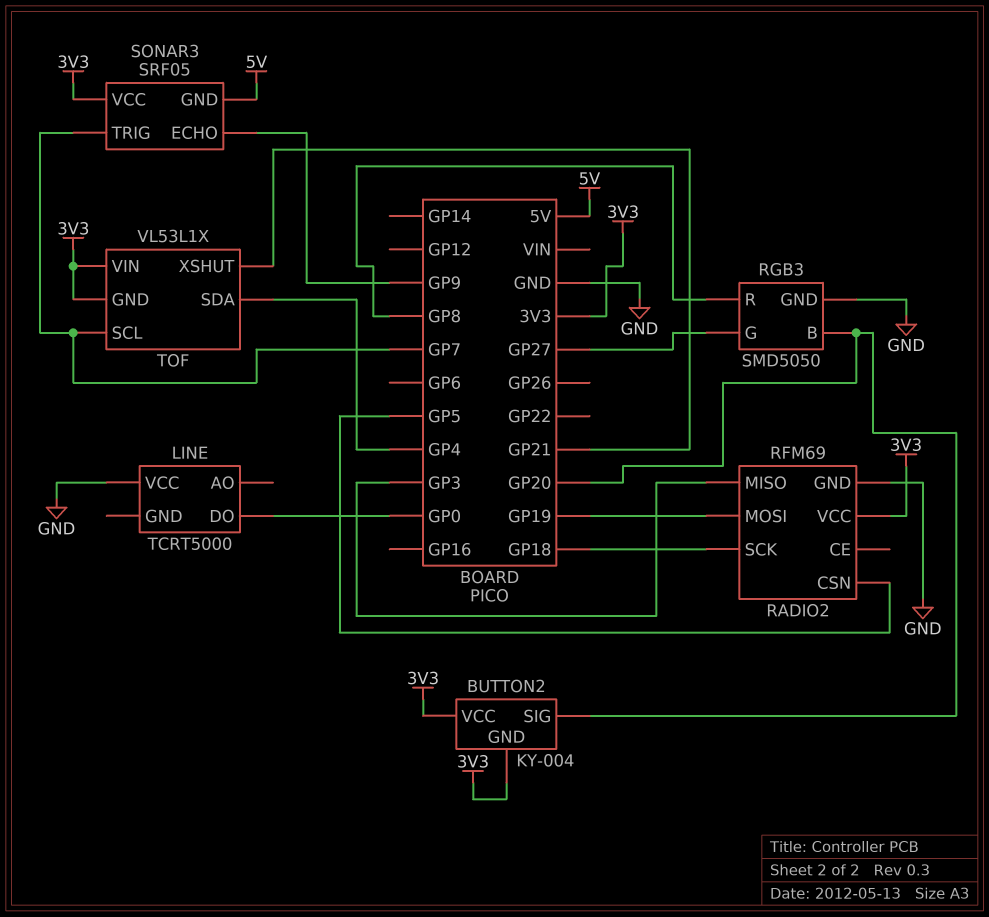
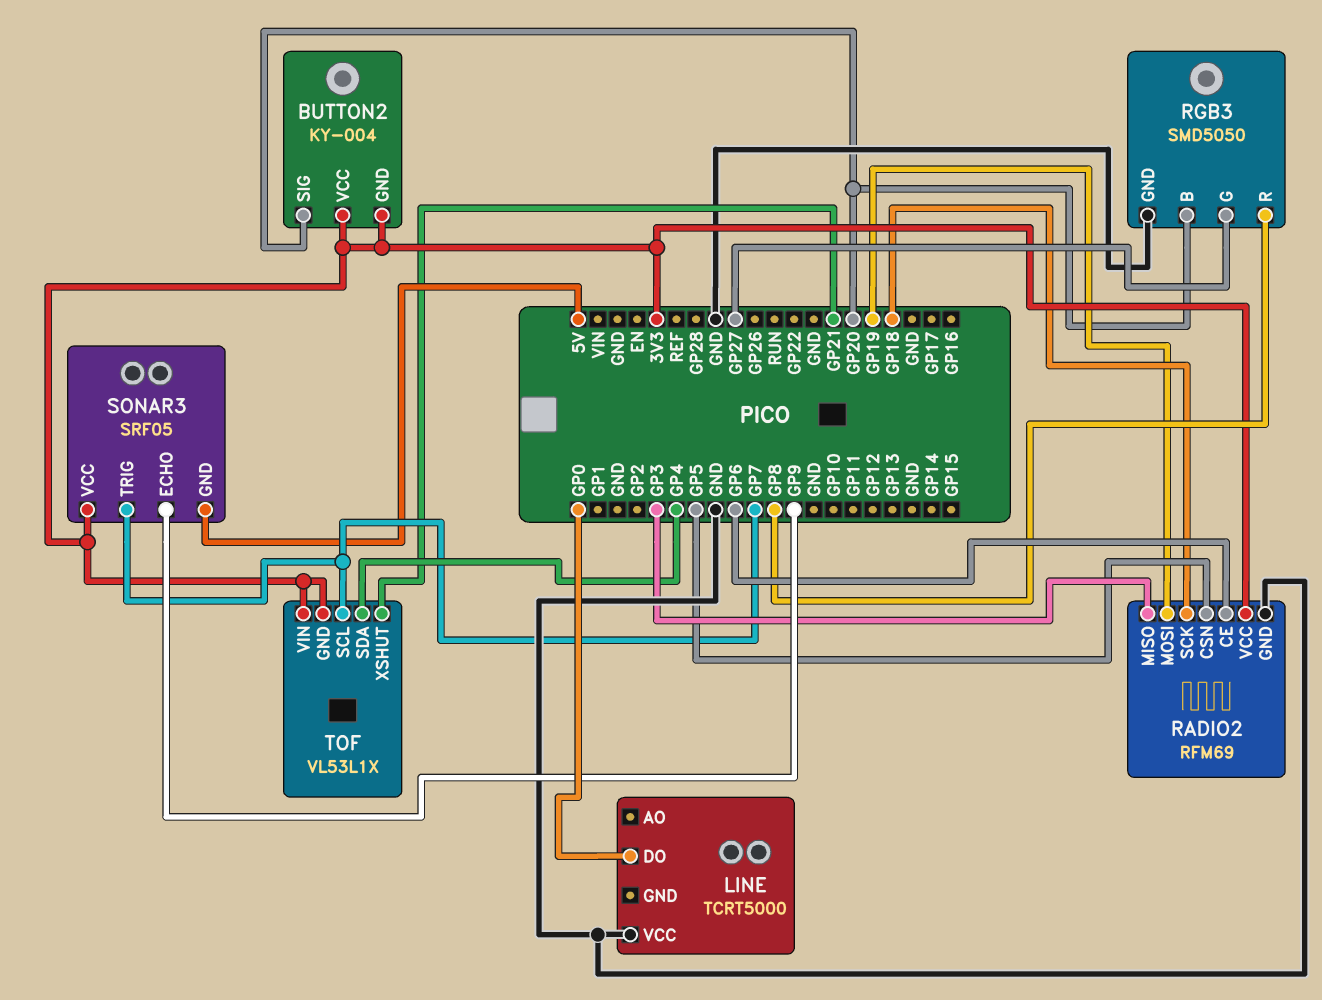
RADIO2 pin CE: none -> GP6

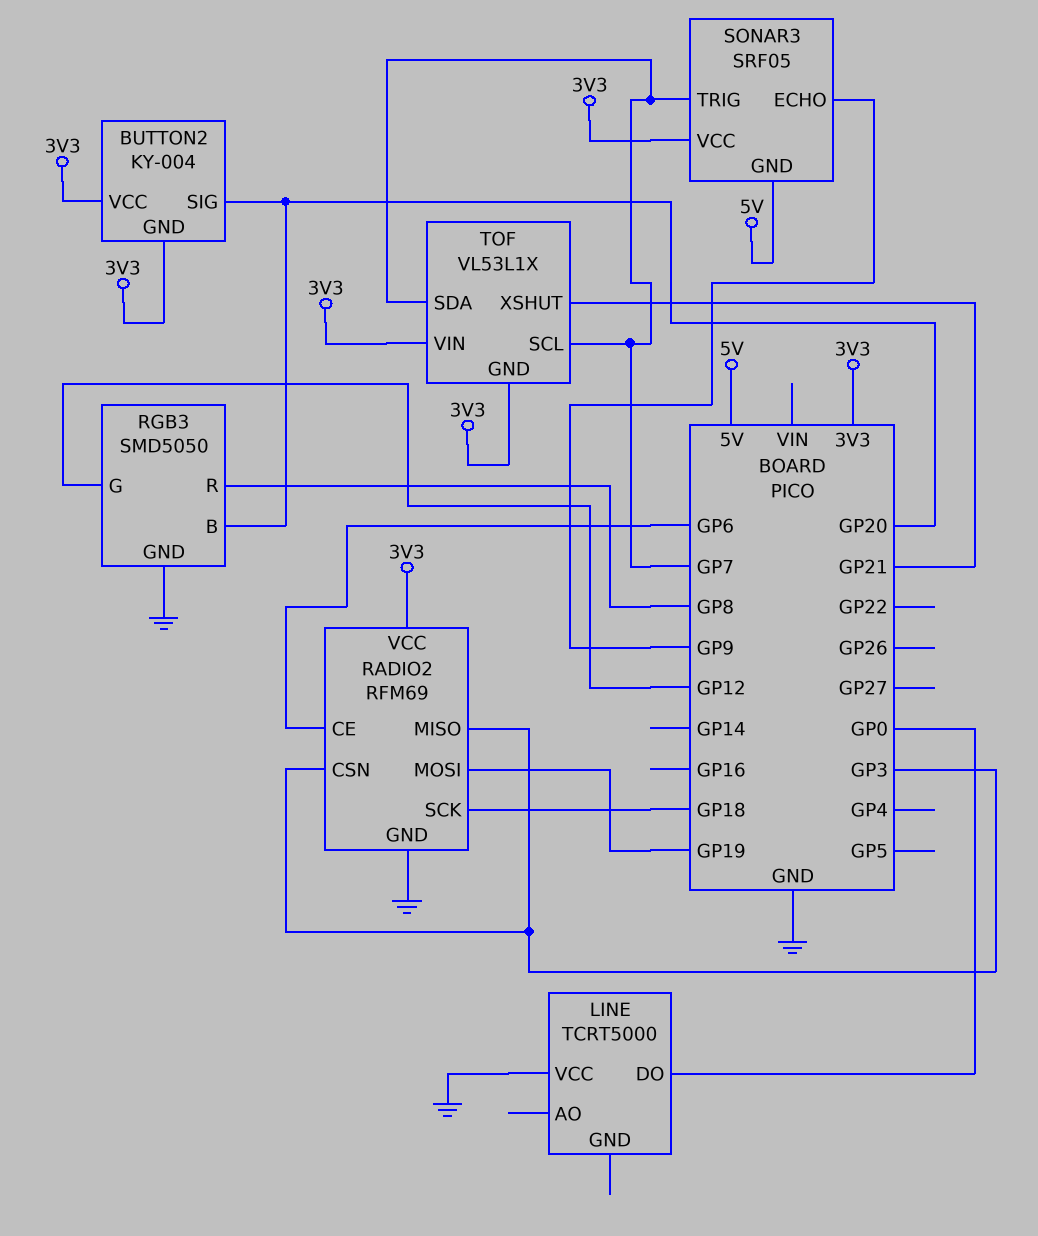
RADIO2 pin CSN: GP5 -> GP3
RGB3 pin G: GP27 -> GP12
TOF pin SDA: GP4 -> GP7

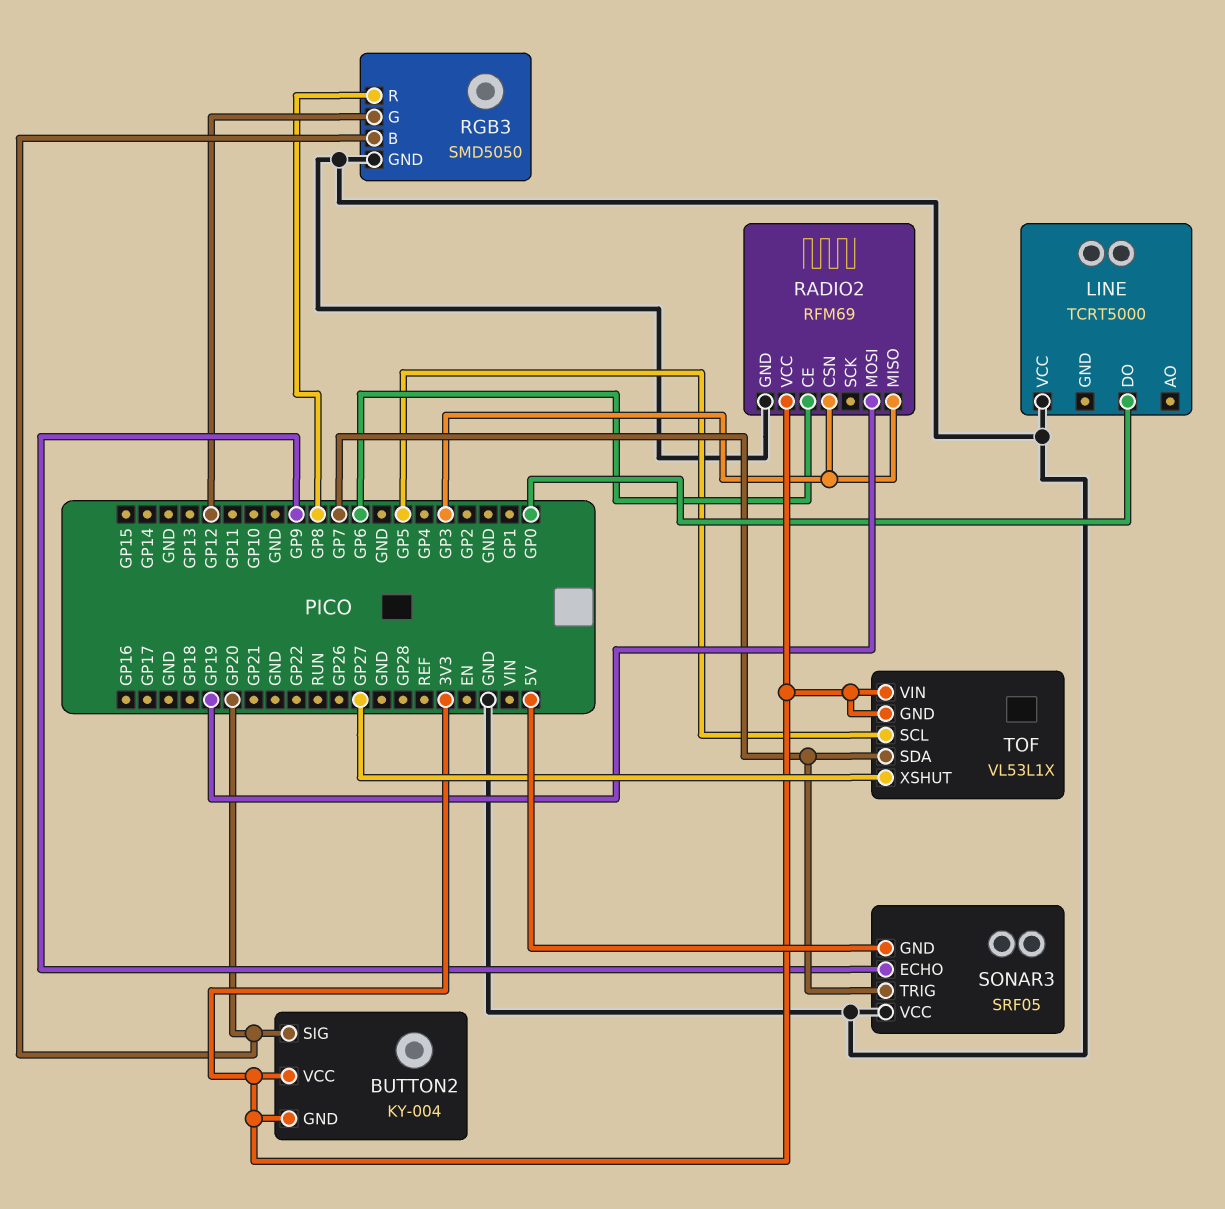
RADIO2 pin SCK: GP18 -> none
SONAR3 pin VCC: 3V3 -> GND
TOF pin SCL: GP7 -> GP5
TOF pin XSHUT: GP21 -> GP27

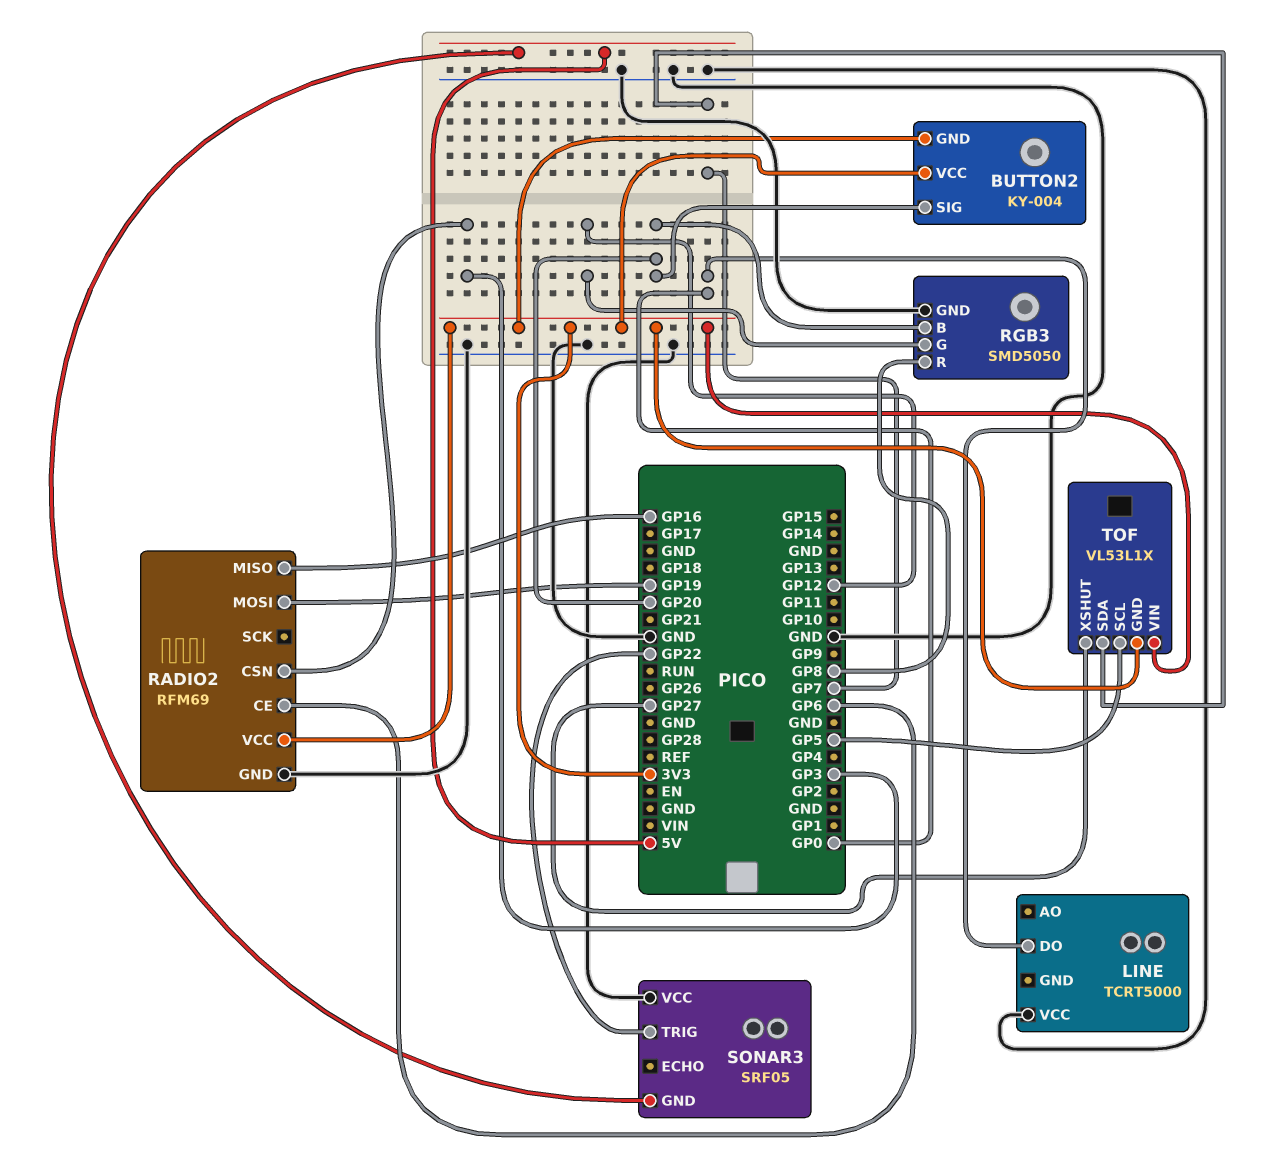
RADIO2 pin MISO: GP3 -> GP16
SONAR3 pin ECHO: GP9 -> none
SONAR3 pin TRIG: GP7 -> GP22

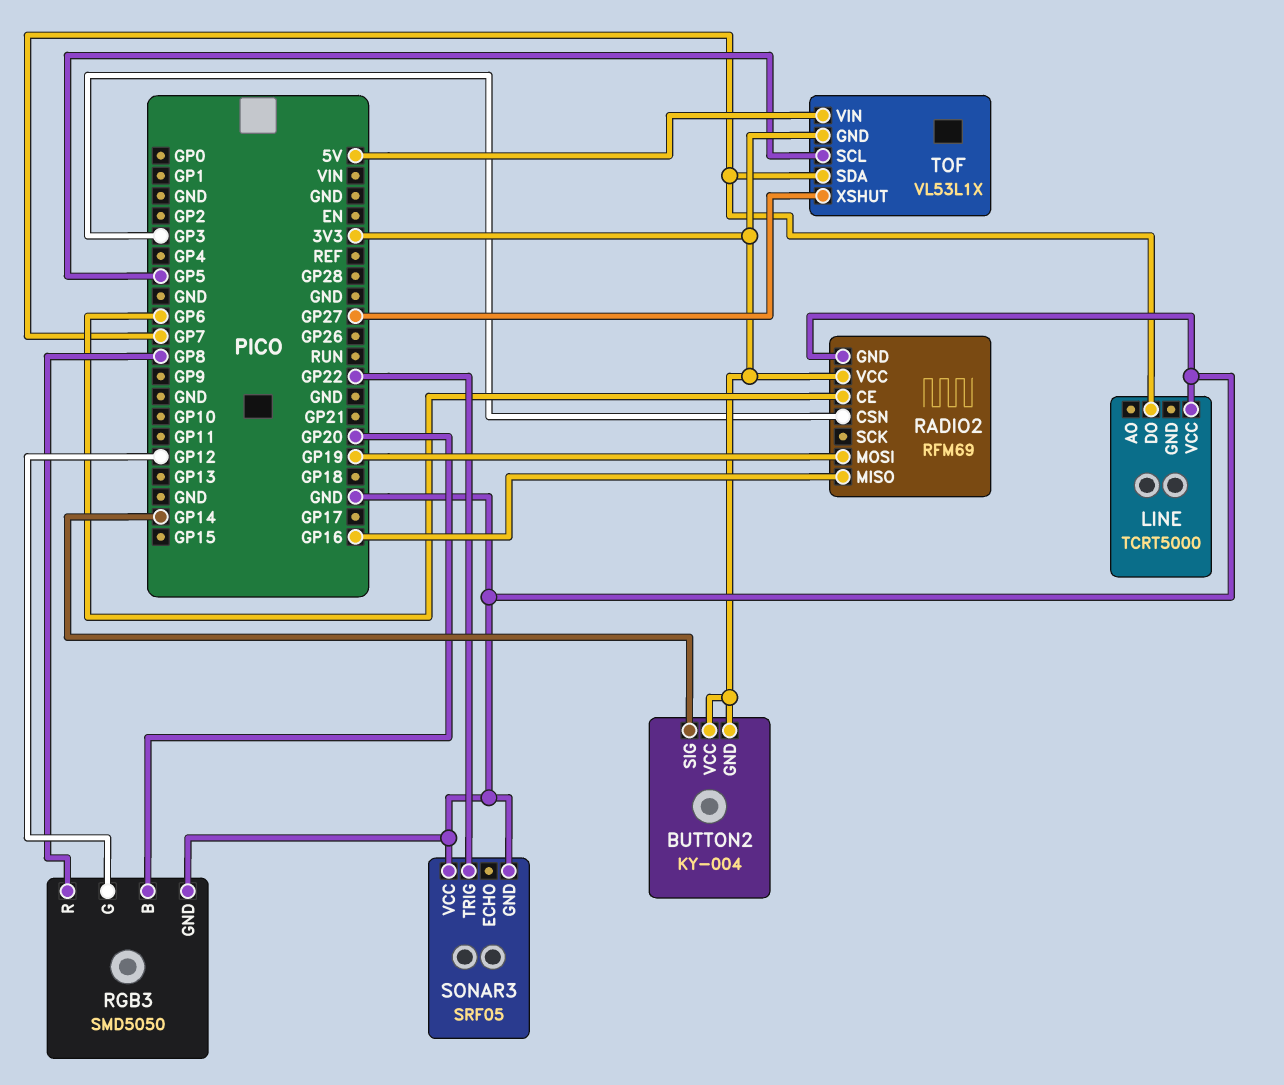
BUTTON2 pin SIG: GP20 -> GP14
LINE pin DO: GP0 -> GP7
SONAR3 pin GND: 5V -> GND
TOF pin VIN: 3V3 -> 5V

